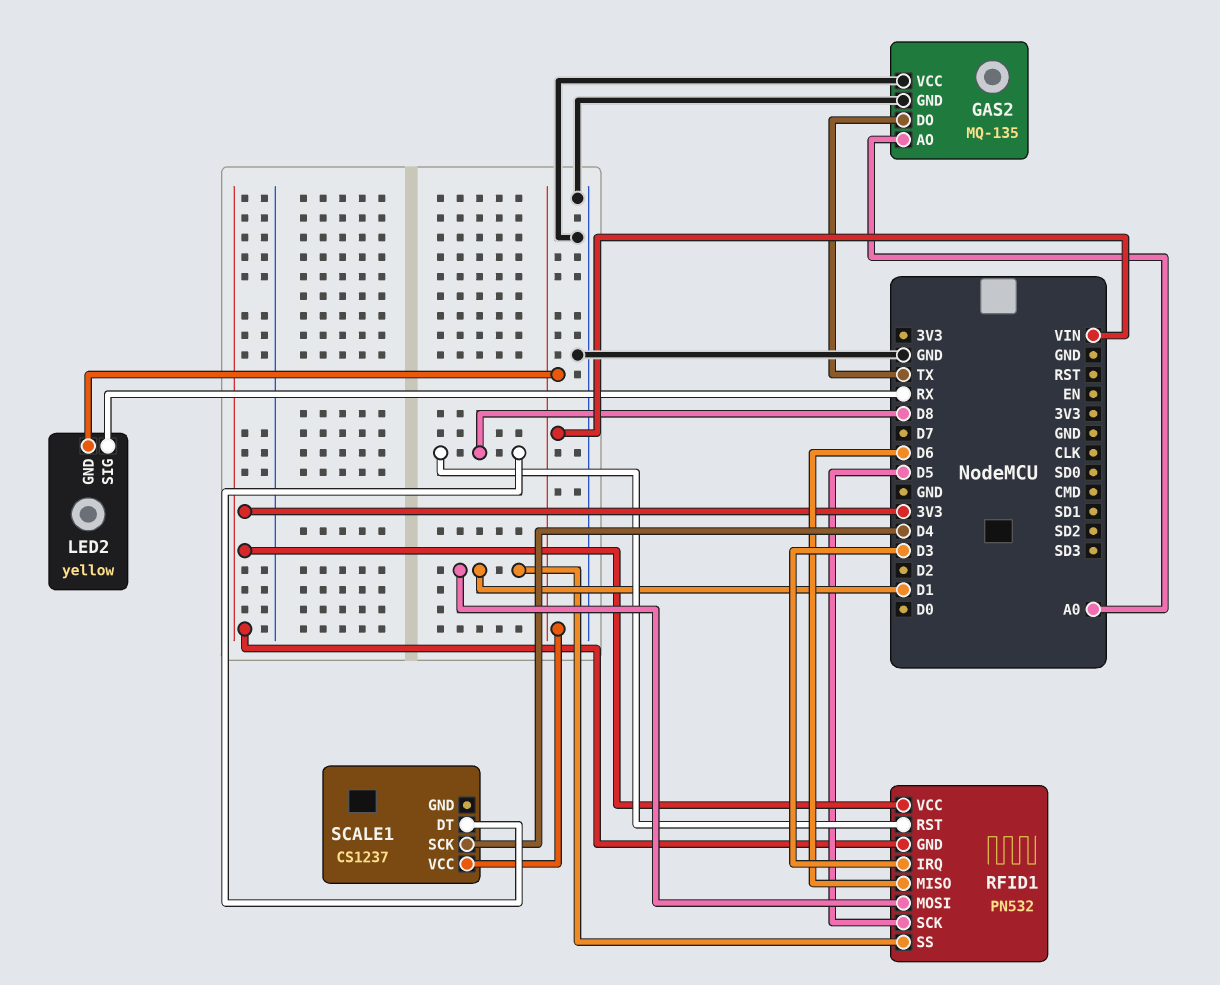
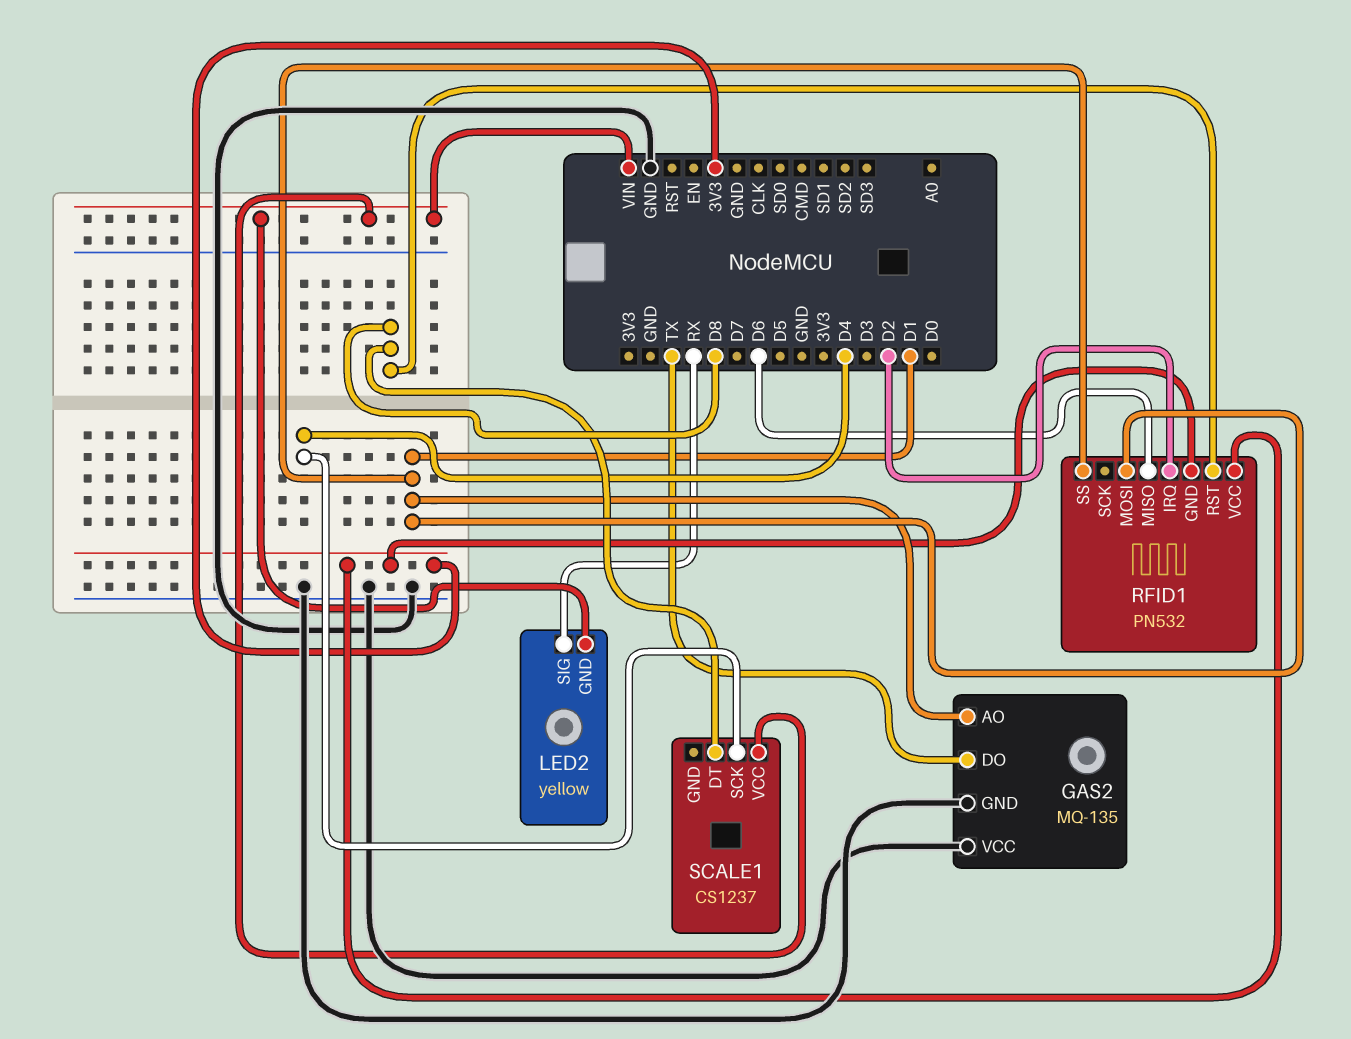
GAS2 pin AO: A0 -> D1
RFID1 pin IRQ: D3 -> D2
RFID1 pin SCK: D5 -> none

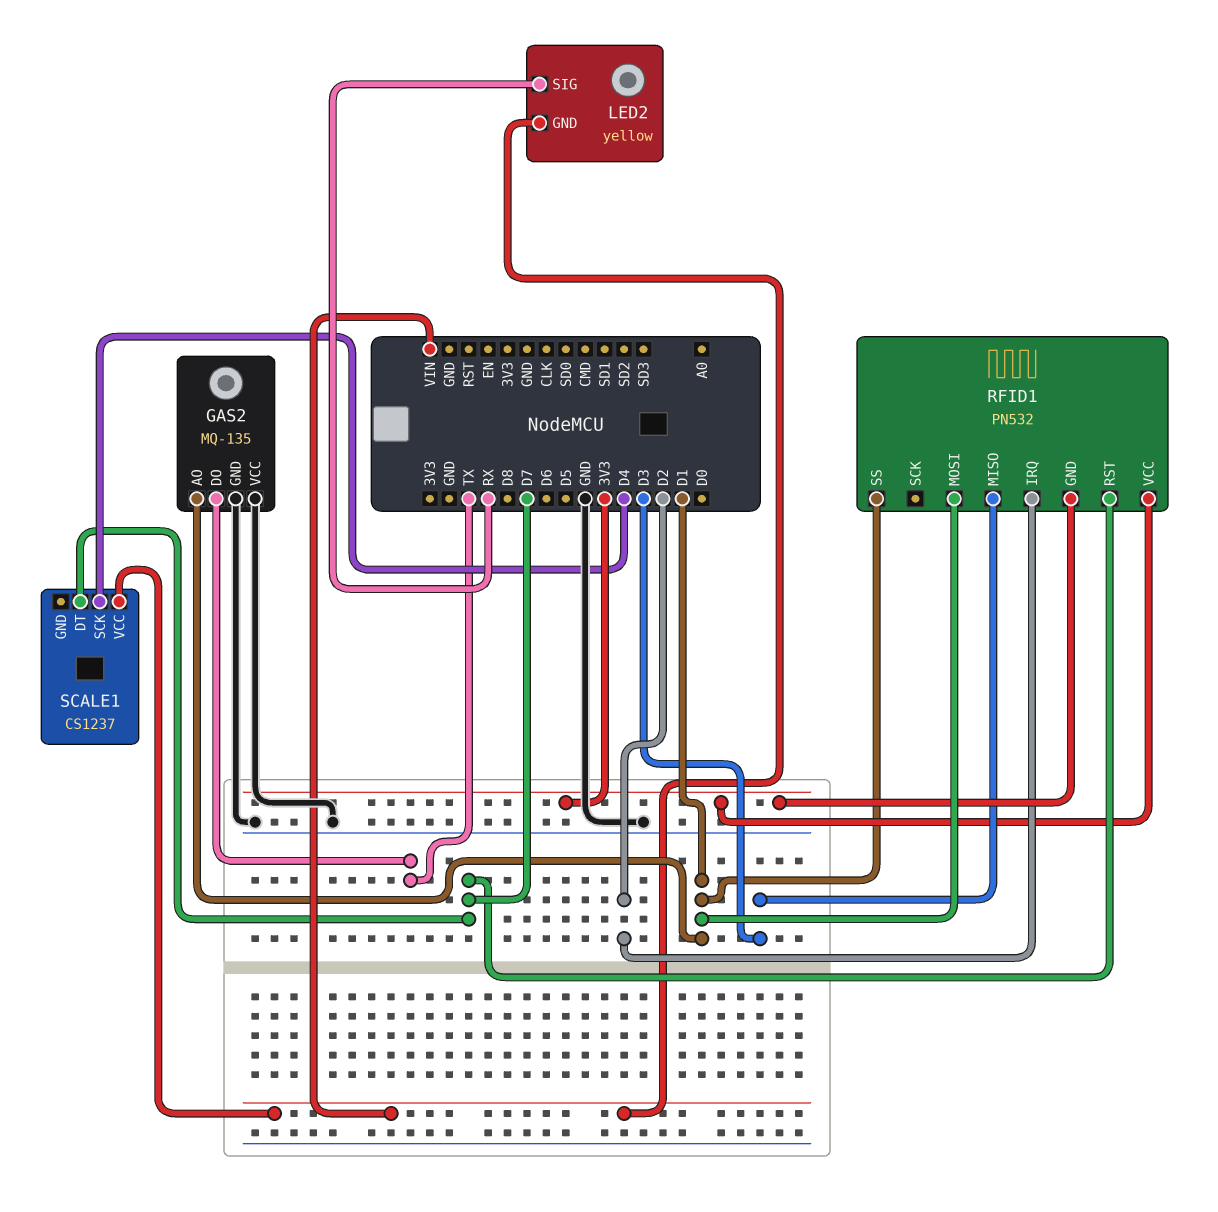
RFID1 pin MISO: D6 -> D3
RFID1 pin RST: D8 -> D7
SCALE1 pin DT: D8 -> D7

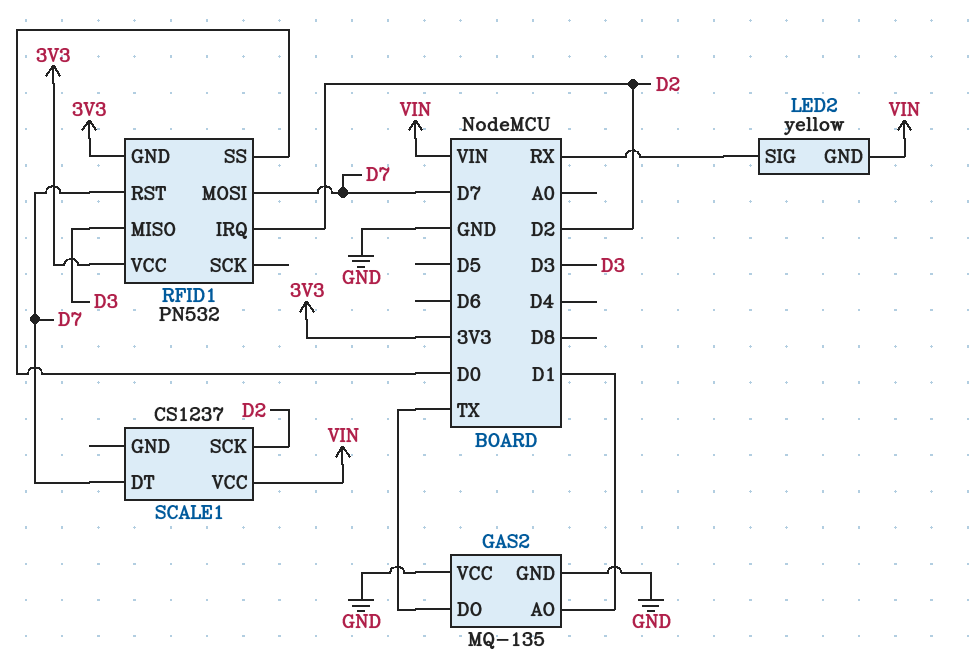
RFID1 pin MOSI: D1 -> D7
RFID1 pin SS: D1 -> D0
SCALE1 pin SCK: D4 -> D2

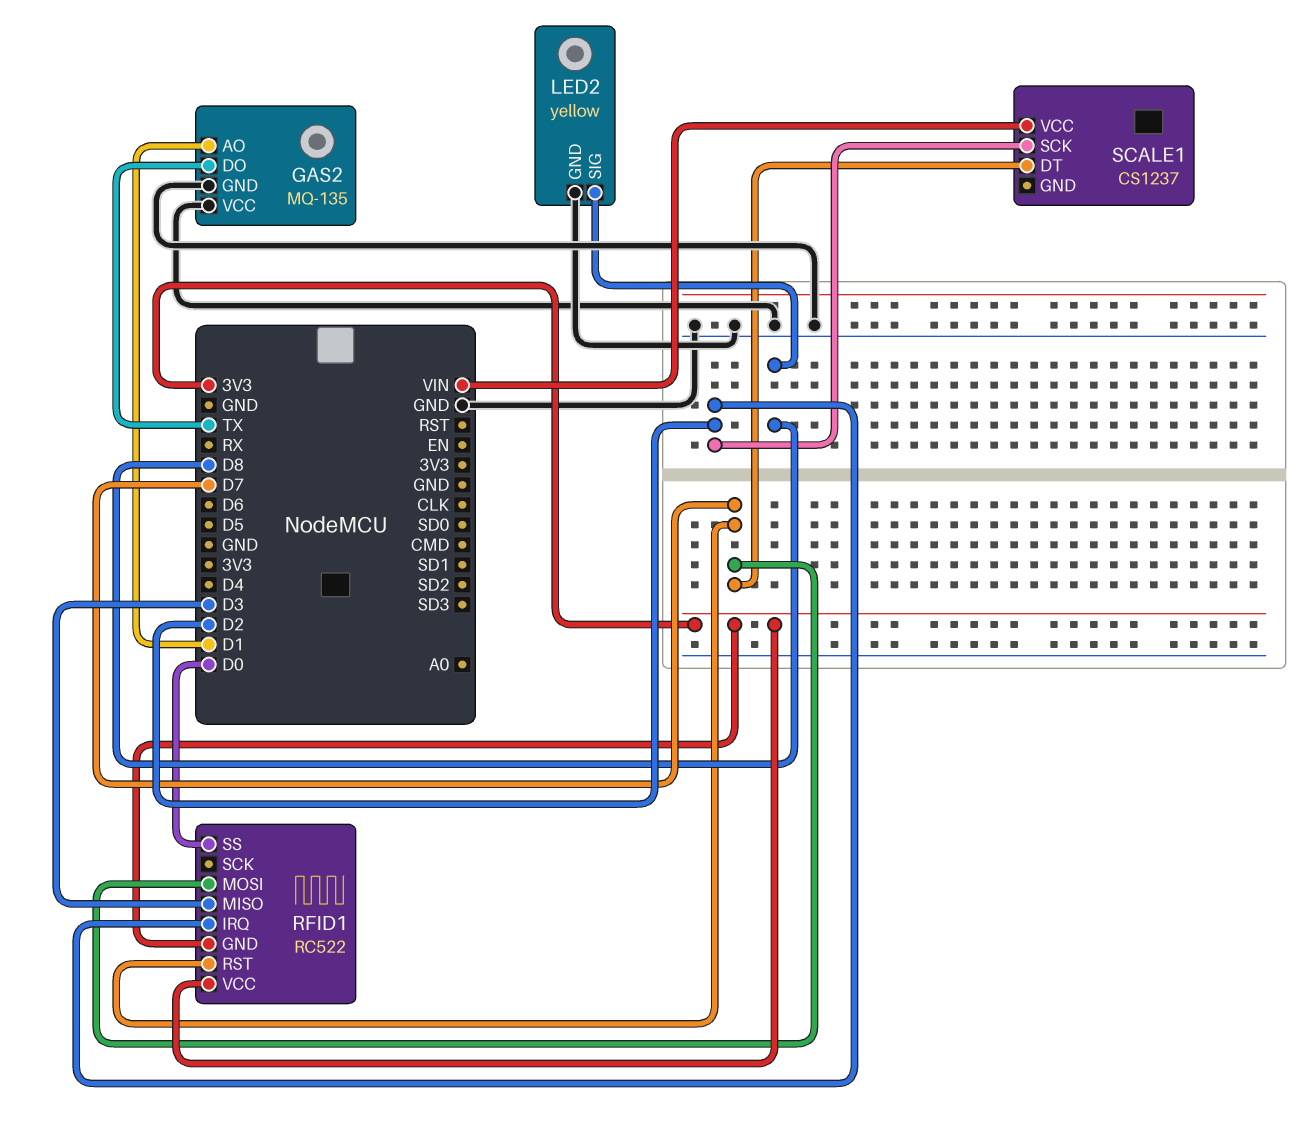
LED2 pin GND: VIN -> GND
LED2 pin SIG: RX -> D8
RFID1: PN532 -> RC522

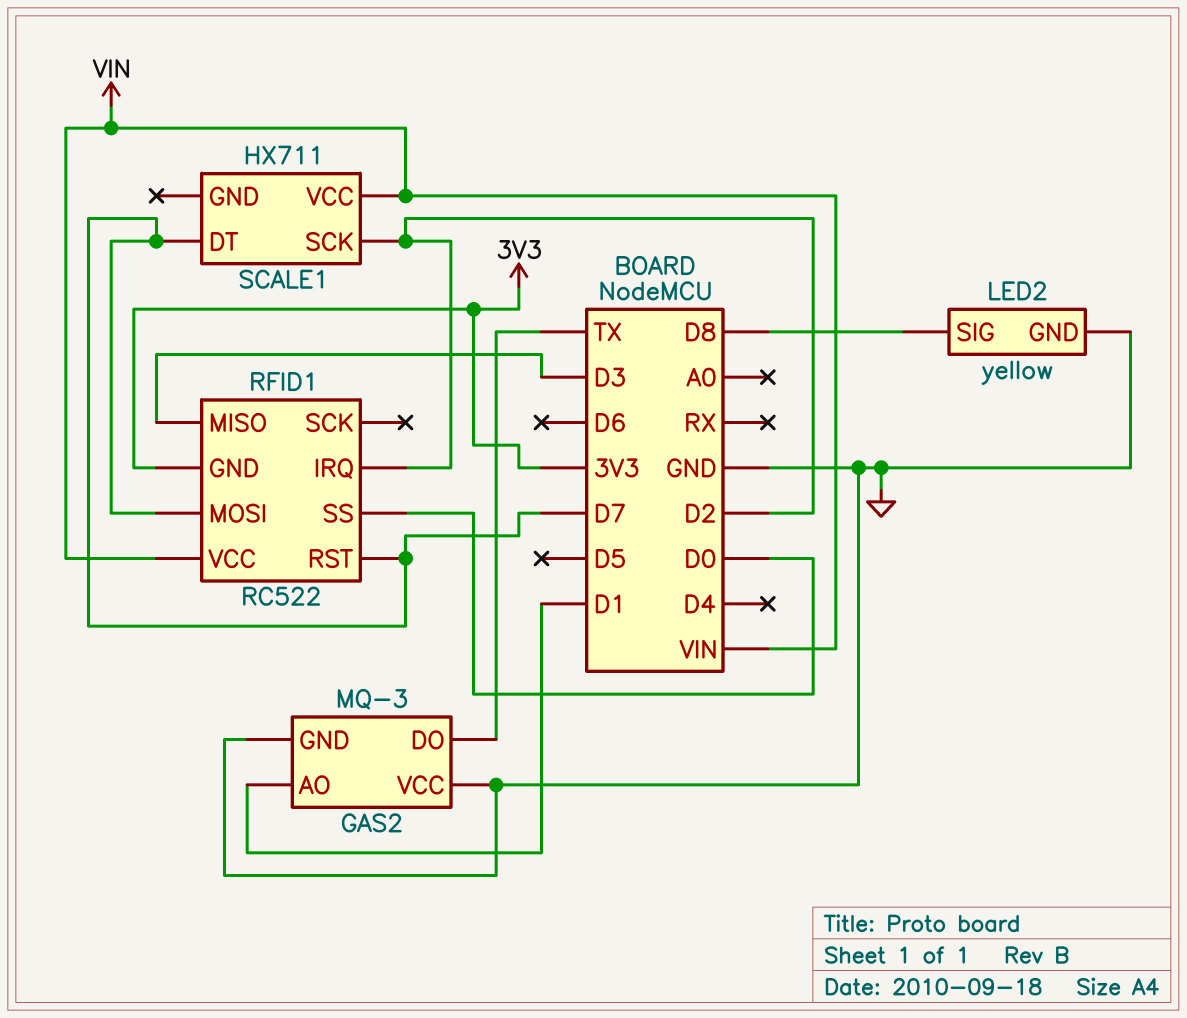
GAS2: MQ-135 -> MQ-3
RFID1 pin VCC: 3V3 -> VIN
SCALE1: CS1237 -> HX711

